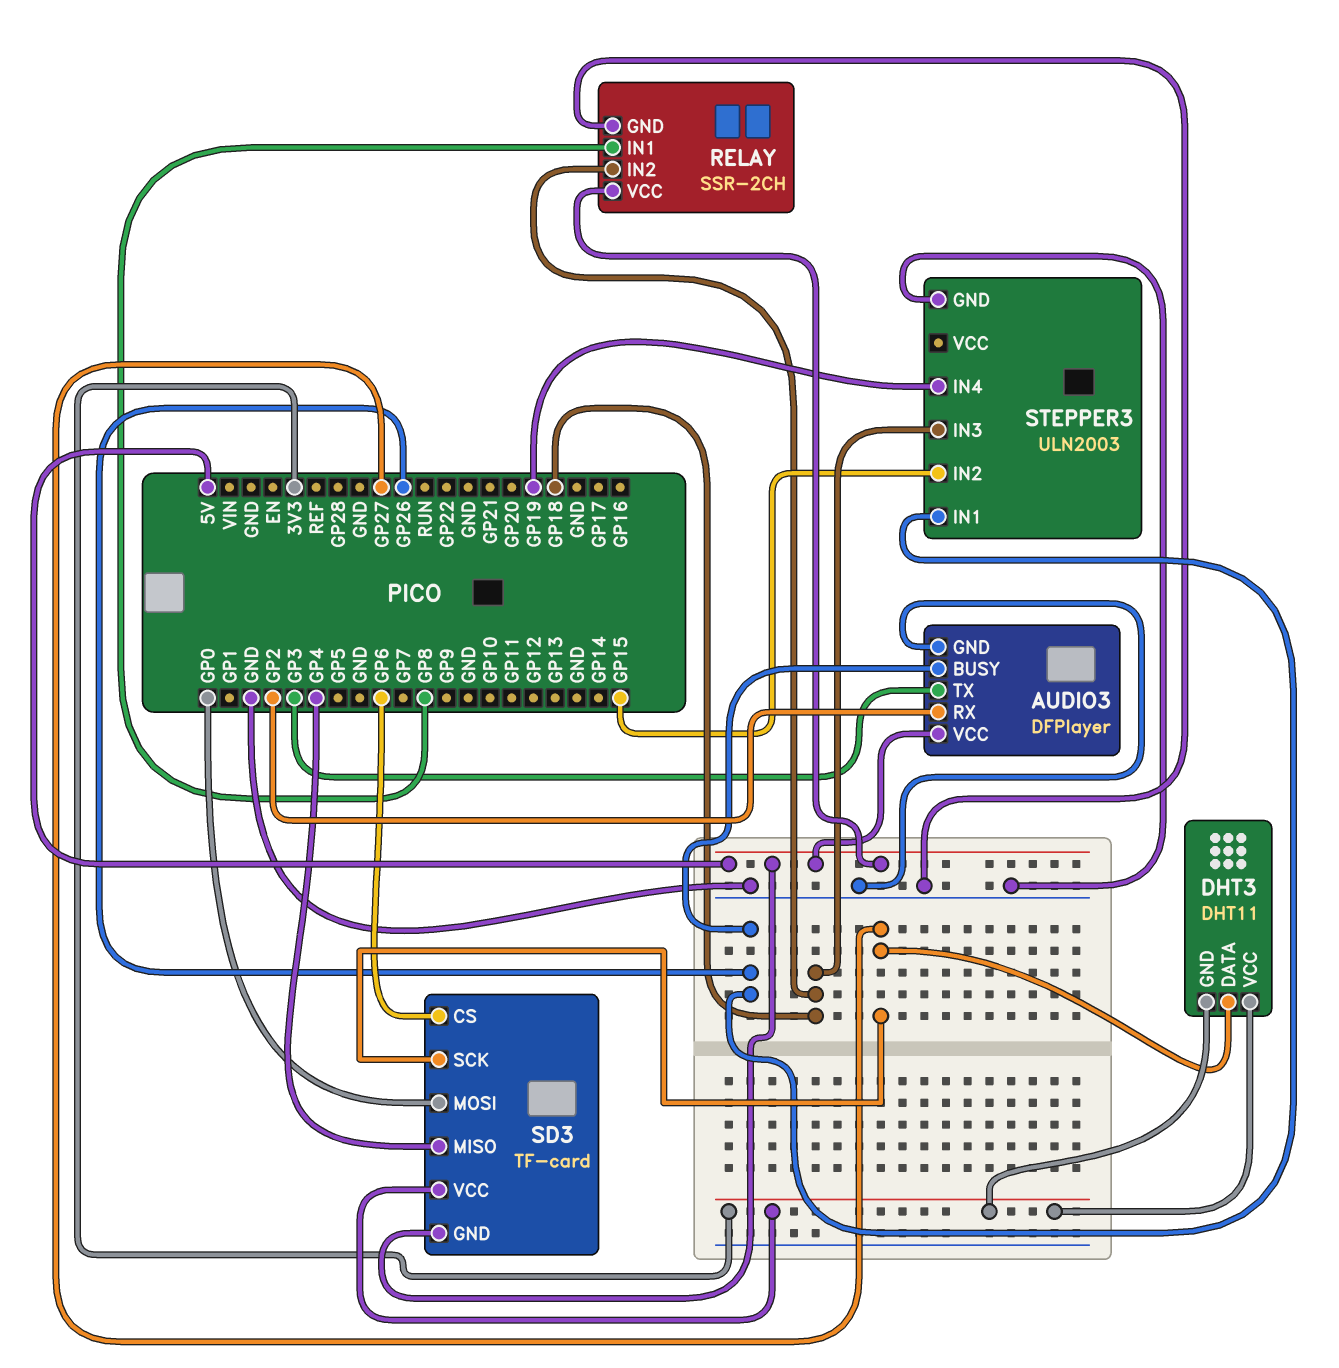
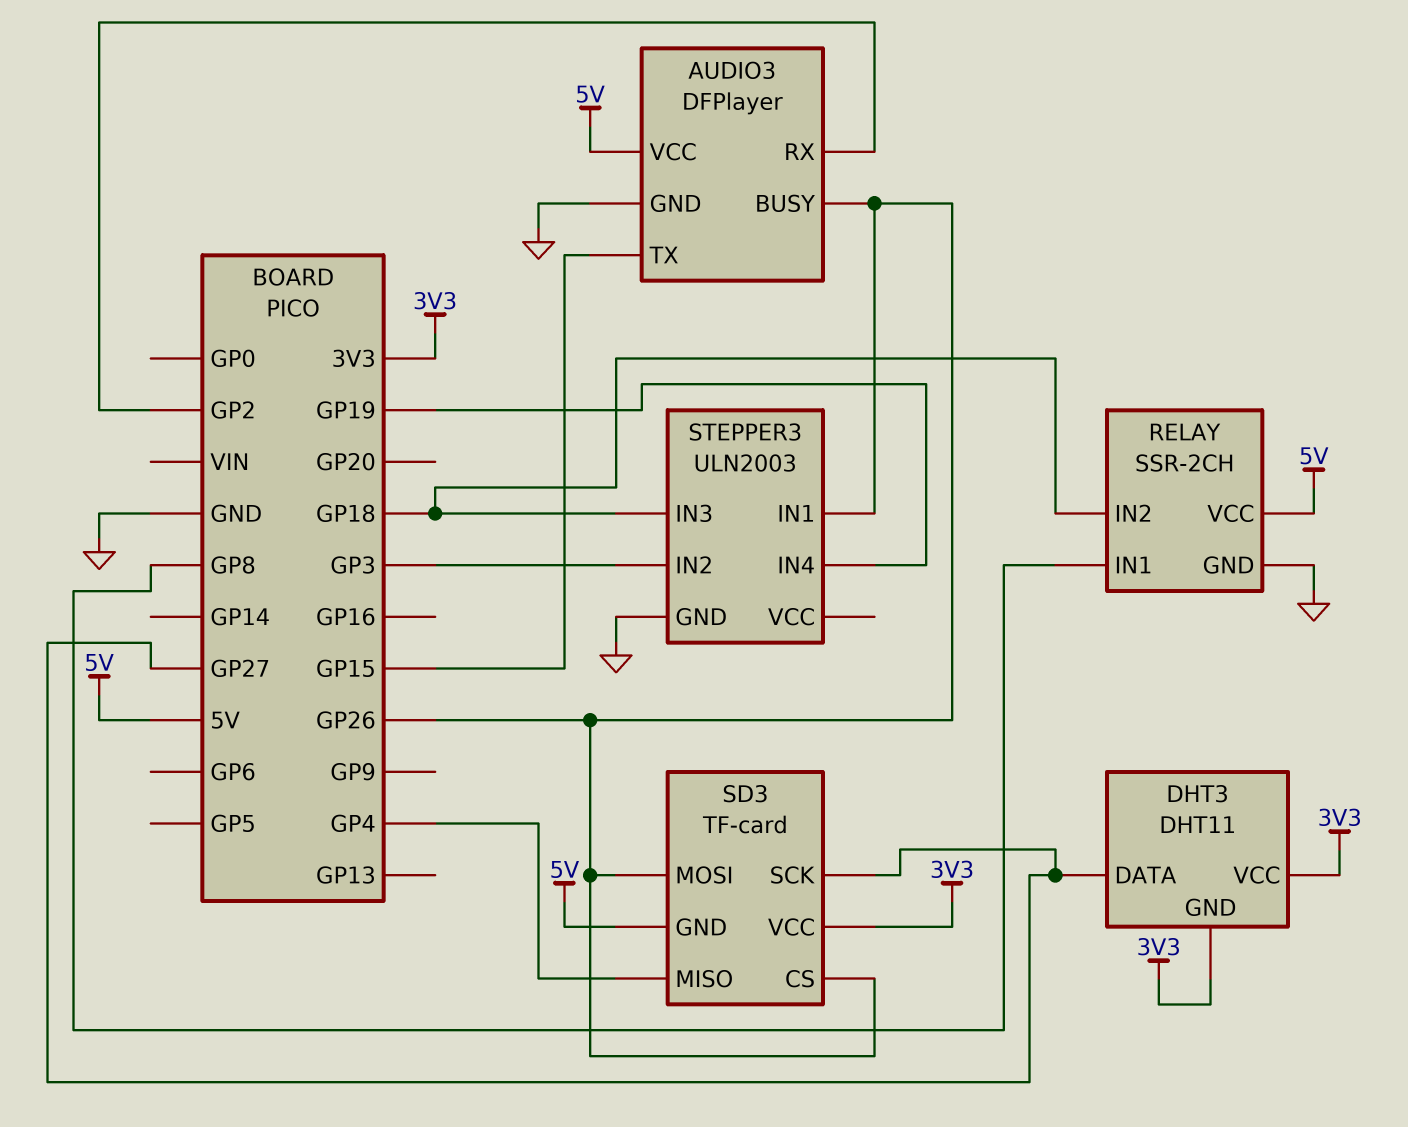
AUDIO3 pin TX: GP3 -> GP15
SD3 pin CS: GP6 -> GP26
SD3 pin MOSI: GP0 -> GP26
STEPPER3 pin IN2: GP15 -> GP3

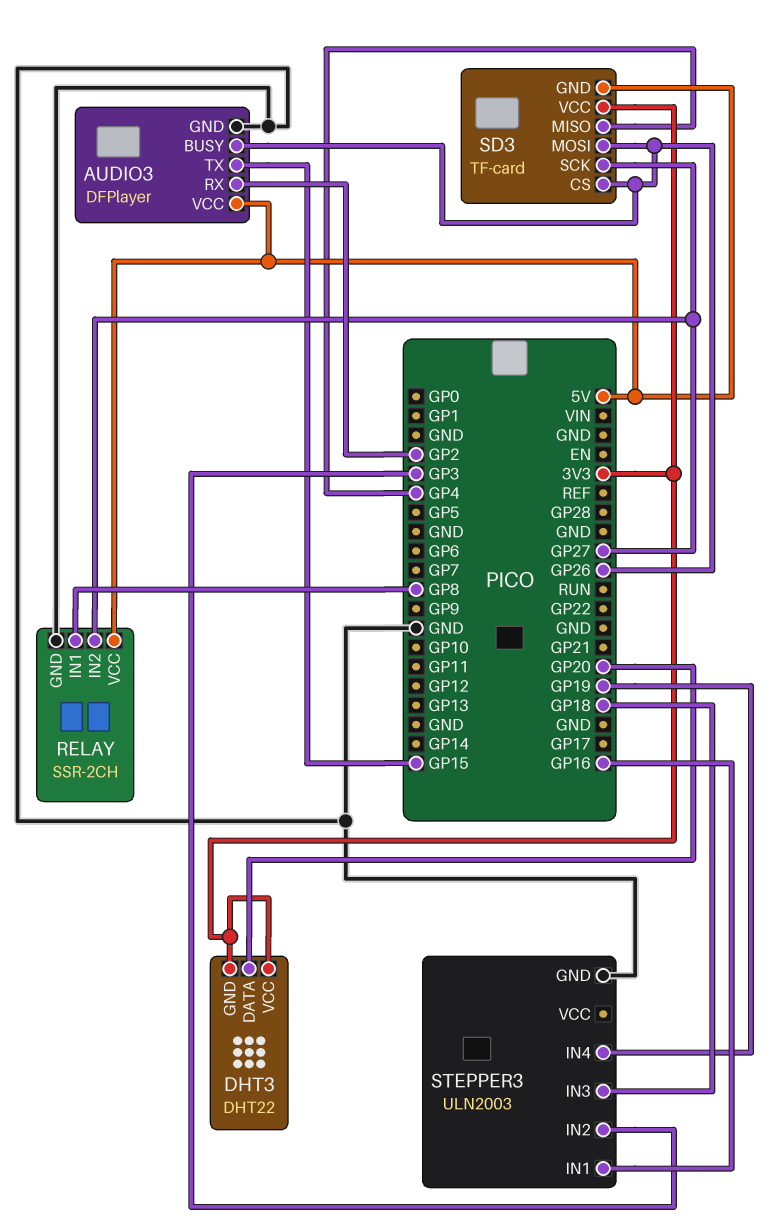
DHT3: DHT11 -> DHT22
DHT3 pin DATA: GP27 -> GP20
RELAY pin IN2: GP18 -> GP27
STEPPER3 pin IN1: GP26 -> GP16

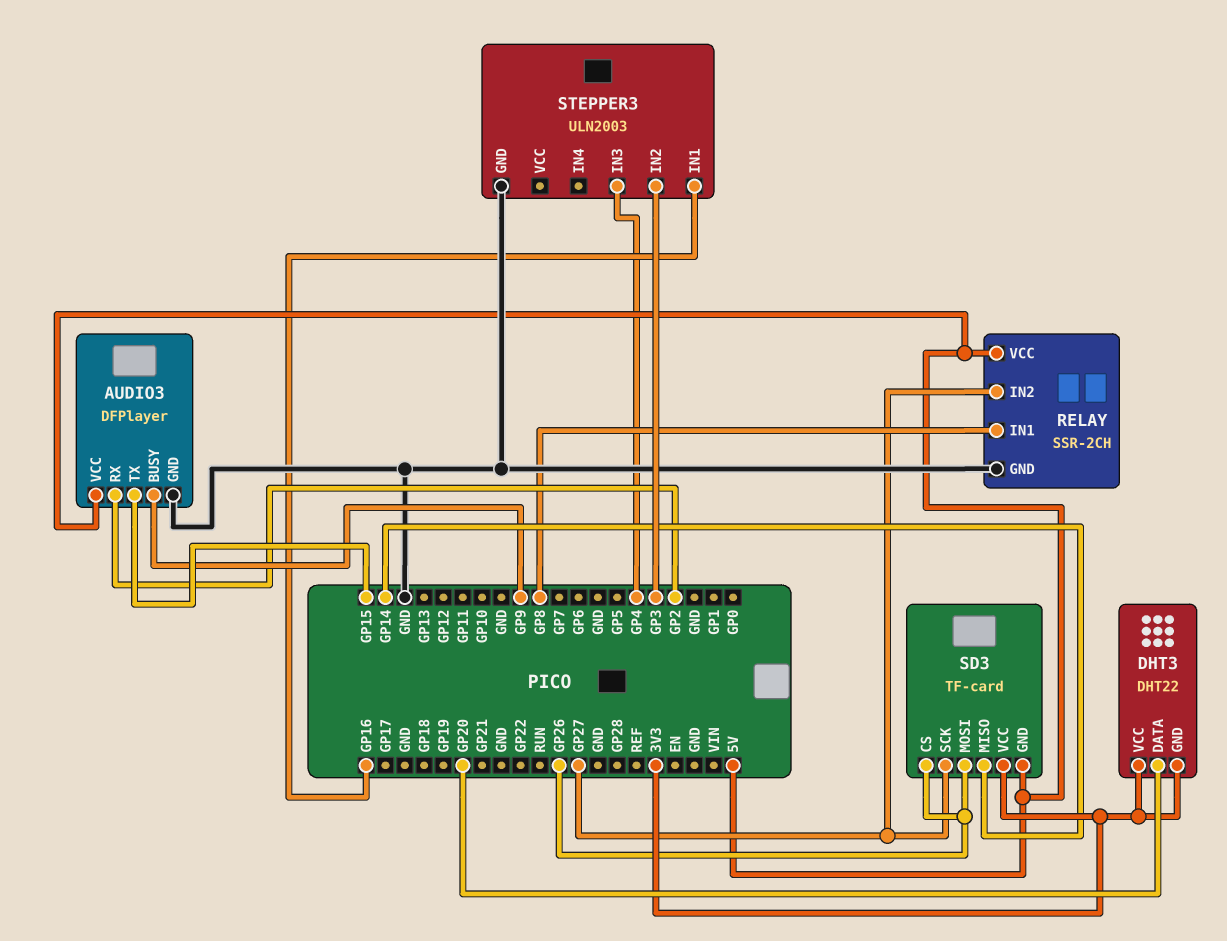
AUDIO3 pin BUSY: GP26 -> GP9
SD3 pin MISO: GP4 -> GP14
STEPPER3 pin IN3: GP18 -> GP4
STEPPER3 pin IN4: GP19 -> none

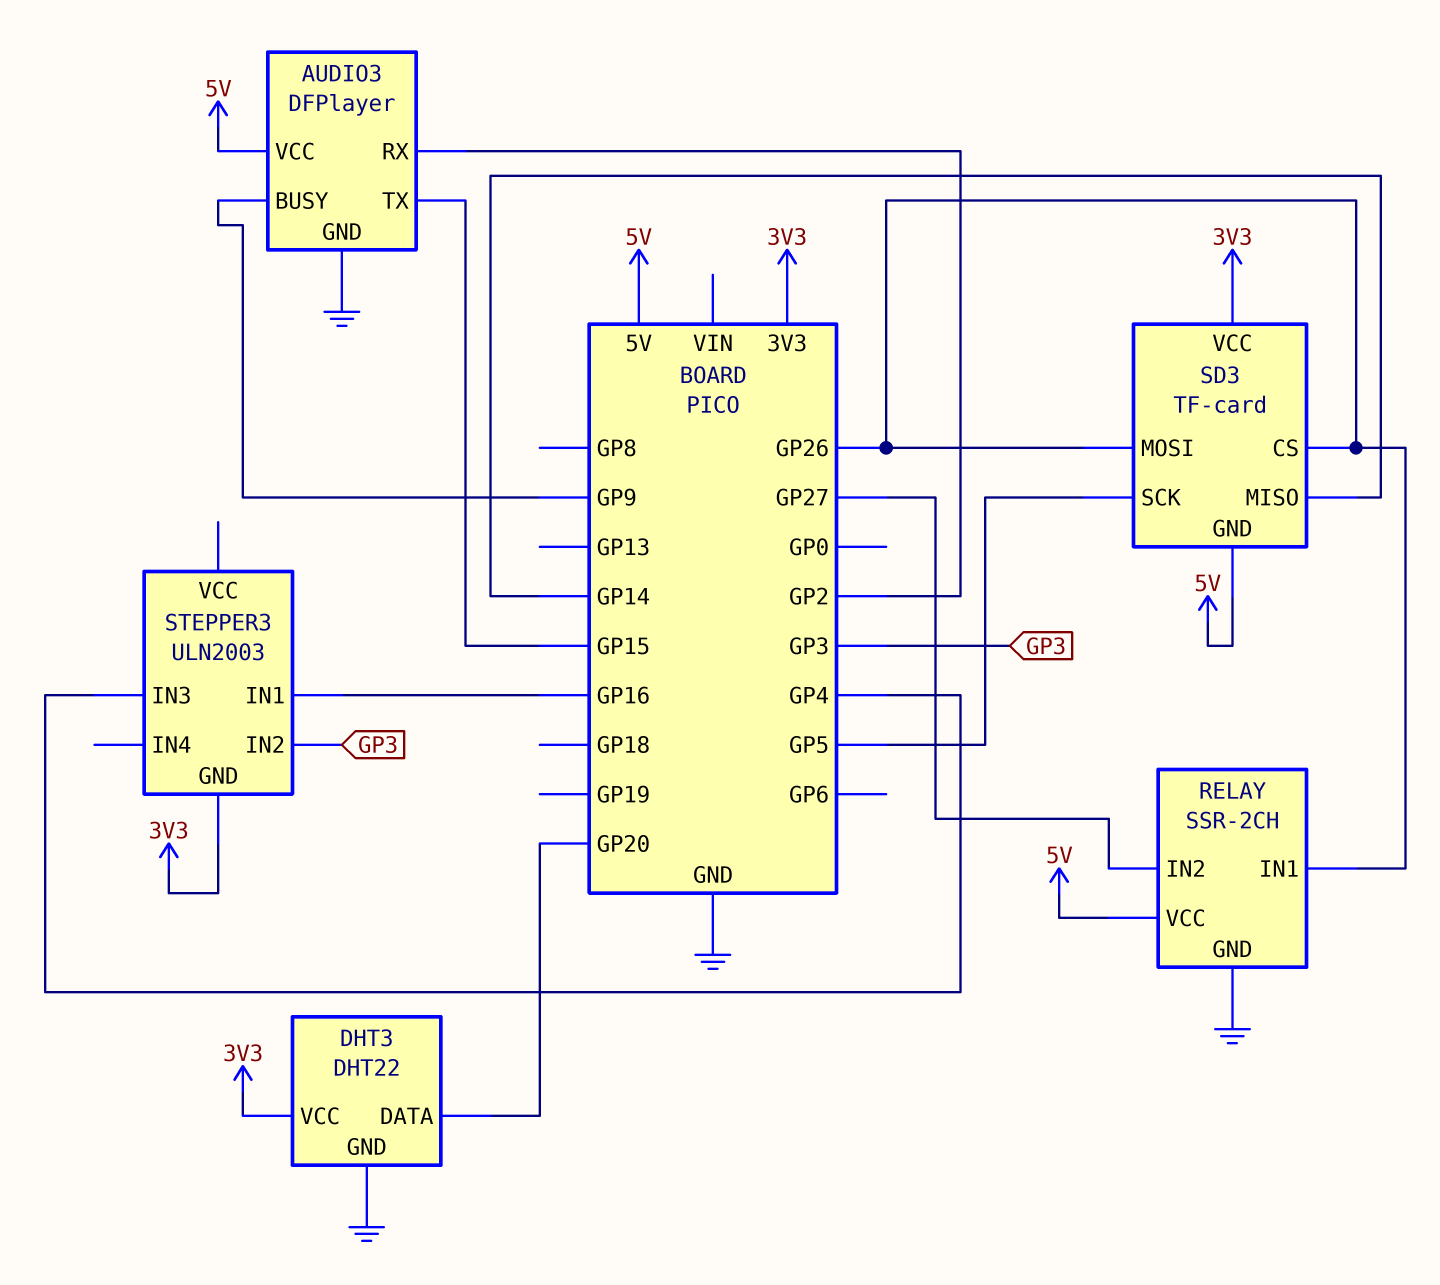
DHT3 pin GND: 3V3 -> GND
RELAY pin IN1: GP8 -> GP26
SD3 pin SCK: GP27 -> GP5
STEPPER3 pin GND: GND -> 3V3

